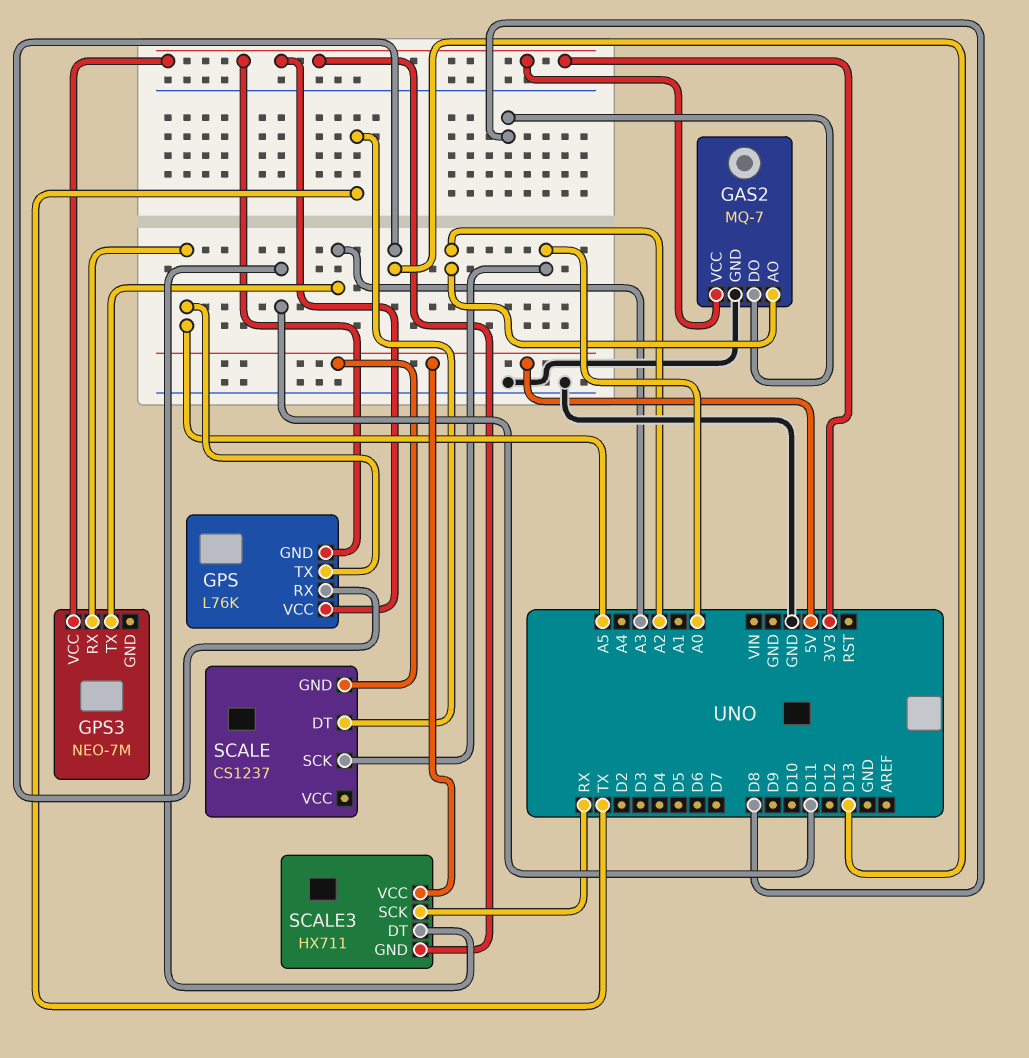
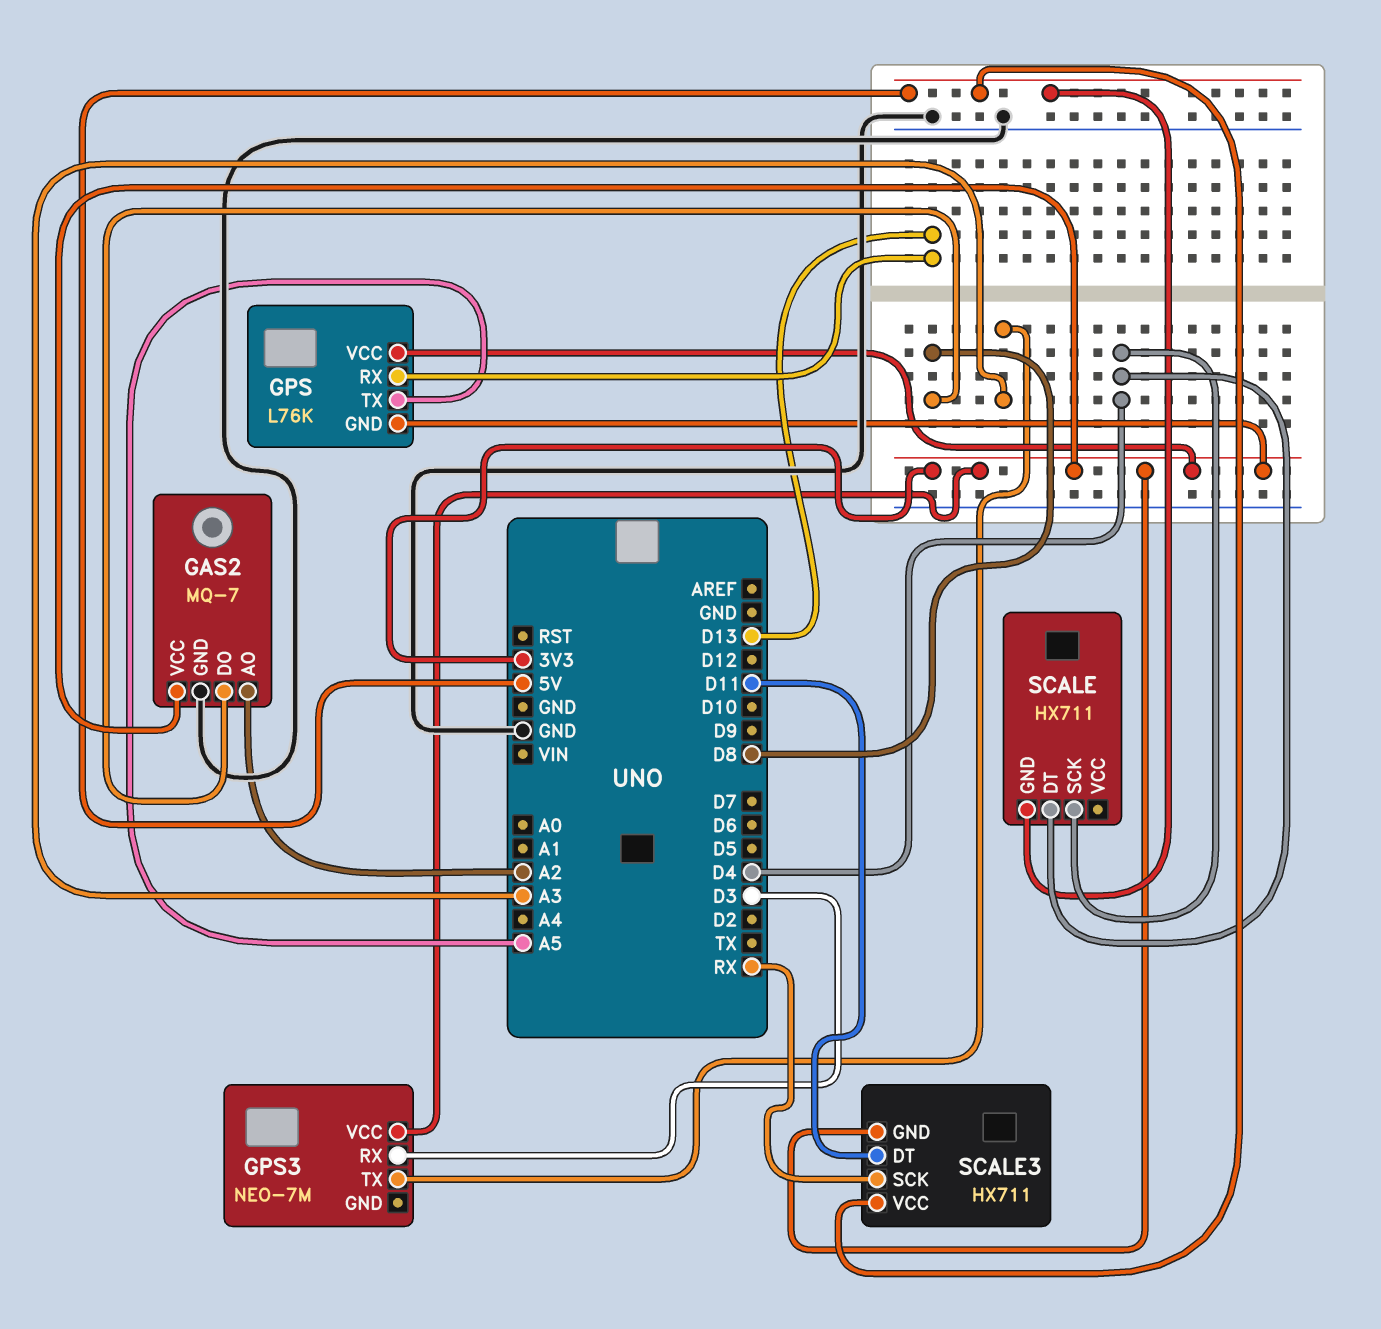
GPS3 pin RX: A5 -> D3
SCALE: CS1237 -> HX711
SCALE pin DT: TX -> D4
SCALE pin SCK: A0 -> D4

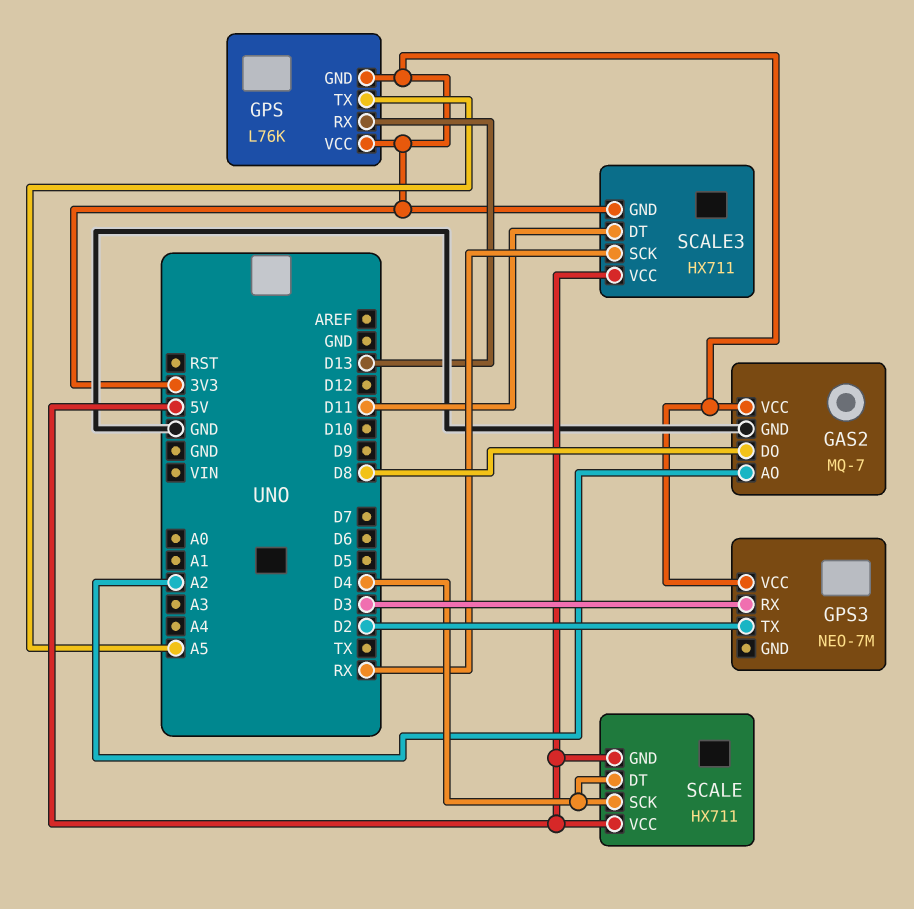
GPS3 pin TX: A3 -> D2
SCALE pin VCC: none -> 5V

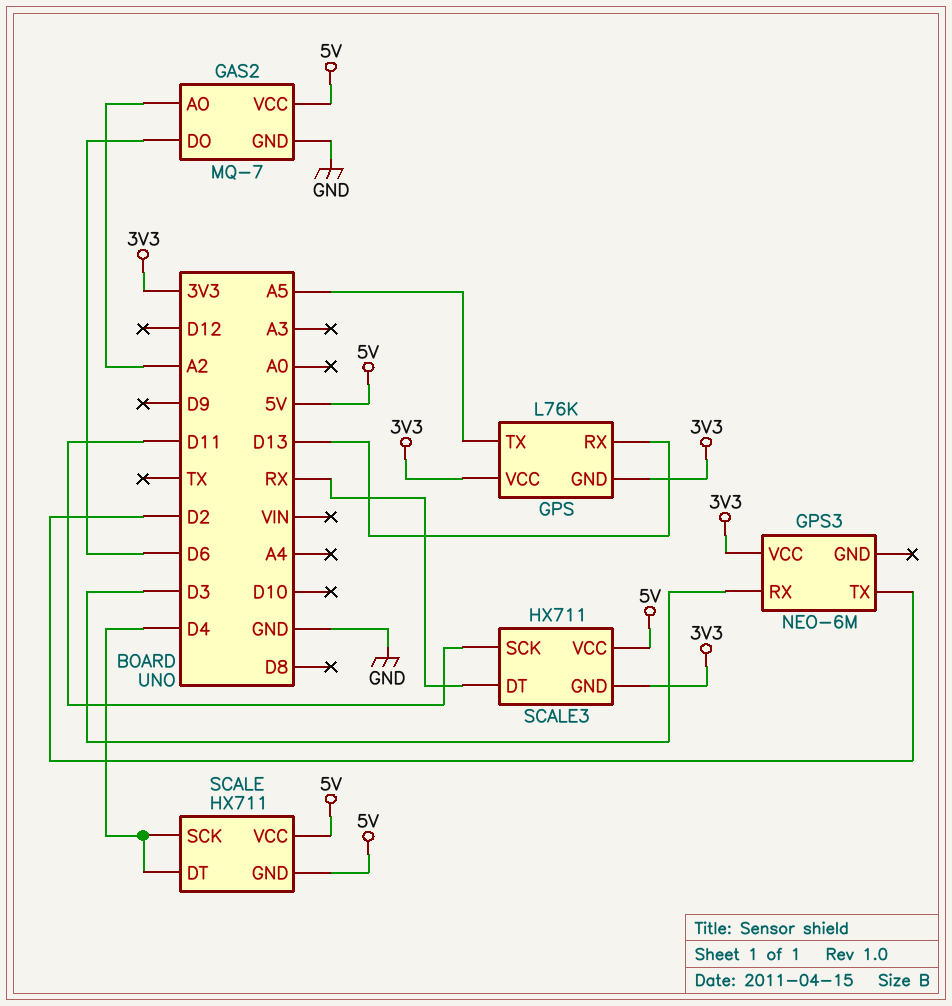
GAS2 pin DO: D8 -> D6
GAS2 pin VCC: 3V3 -> 5V
GPS3: NEO-7M -> NEO-6M
SCALE3 pin DT: D11 -> RX
SCALE3 pin SCK: RX -> D11

